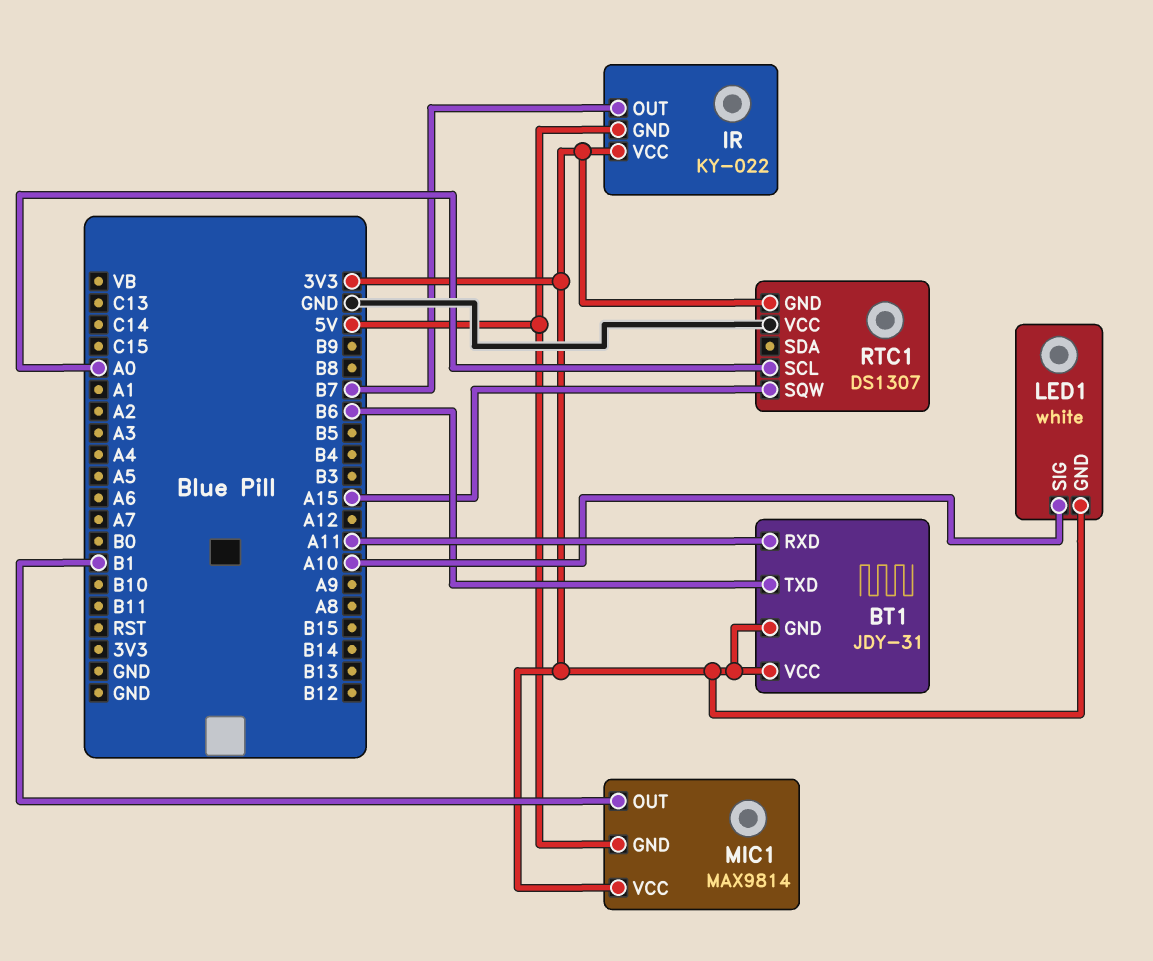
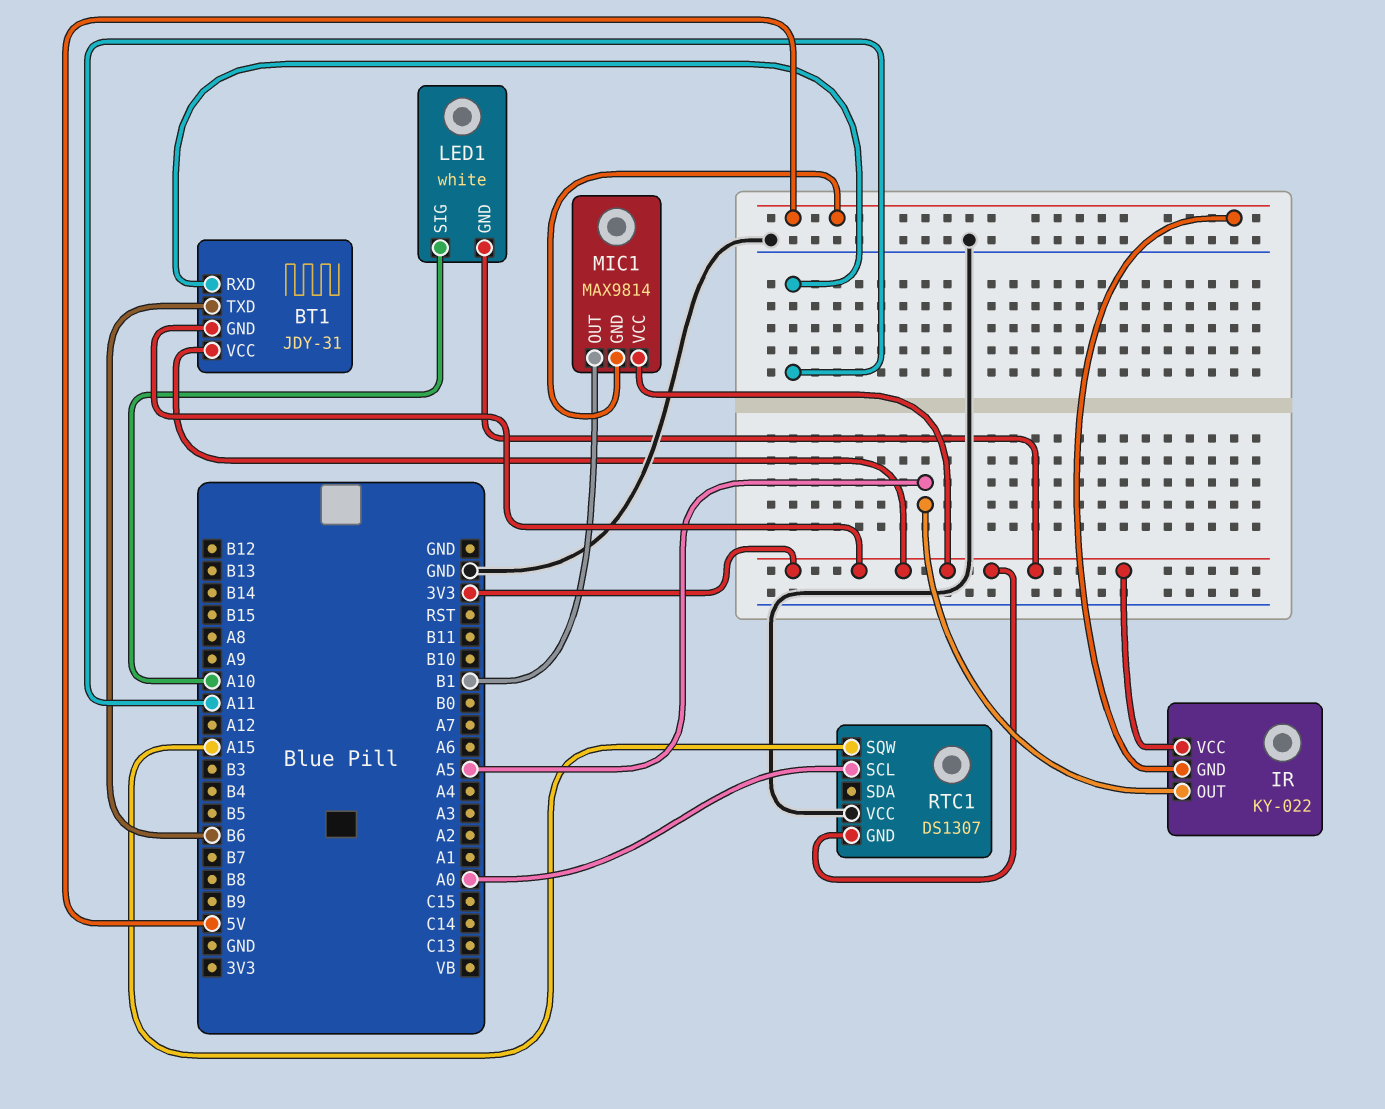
IR pin OUT: B7 -> A5

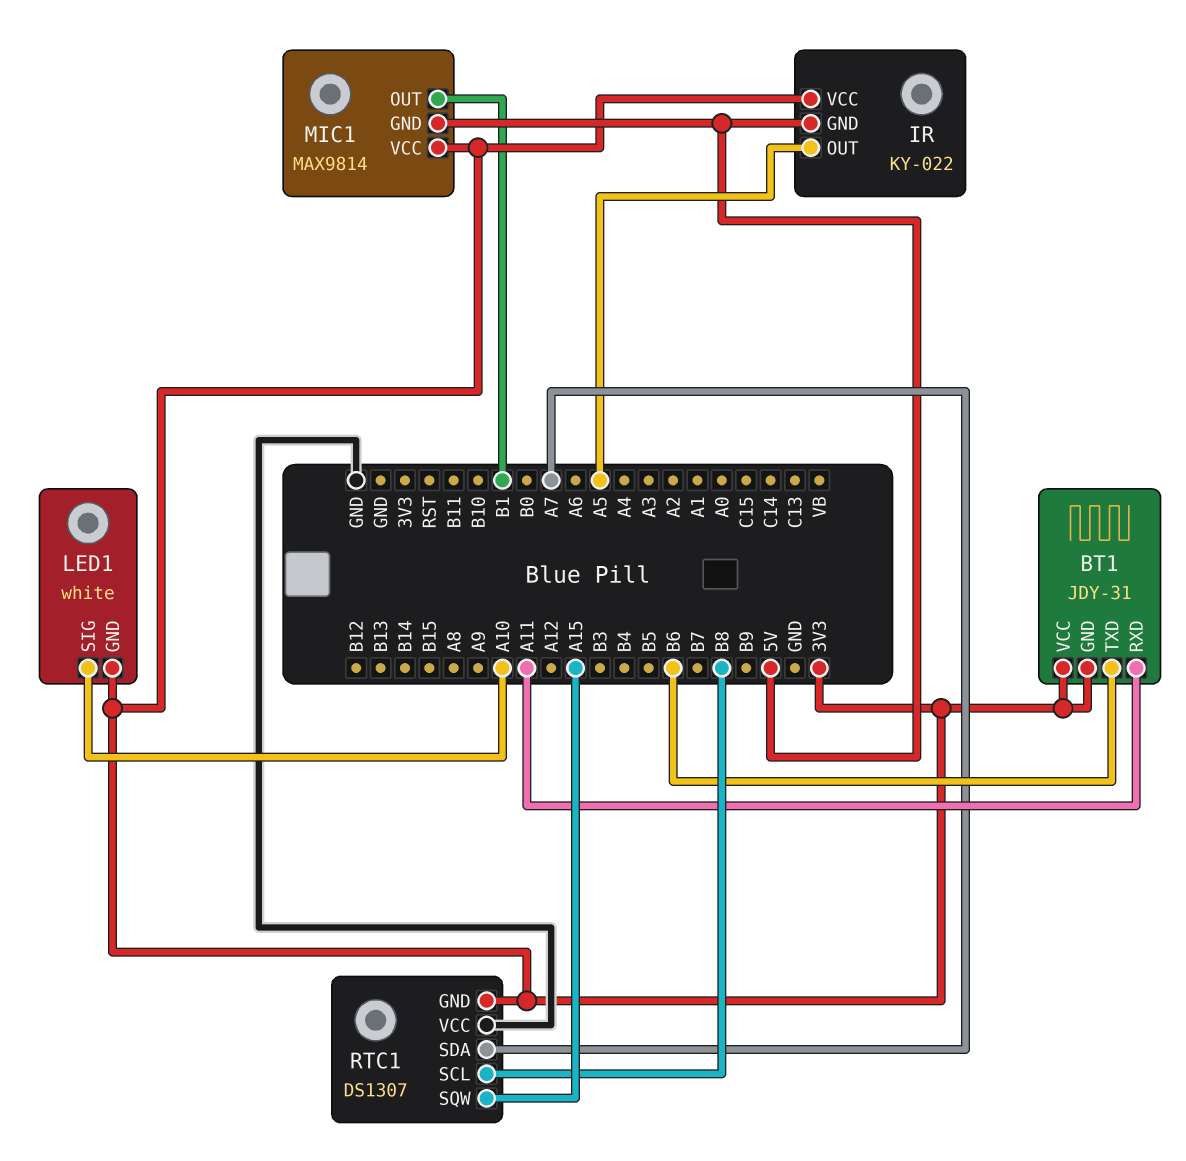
RTC1 pin SCL: A0 -> B8
RTC1 pin SDA: none -> A7

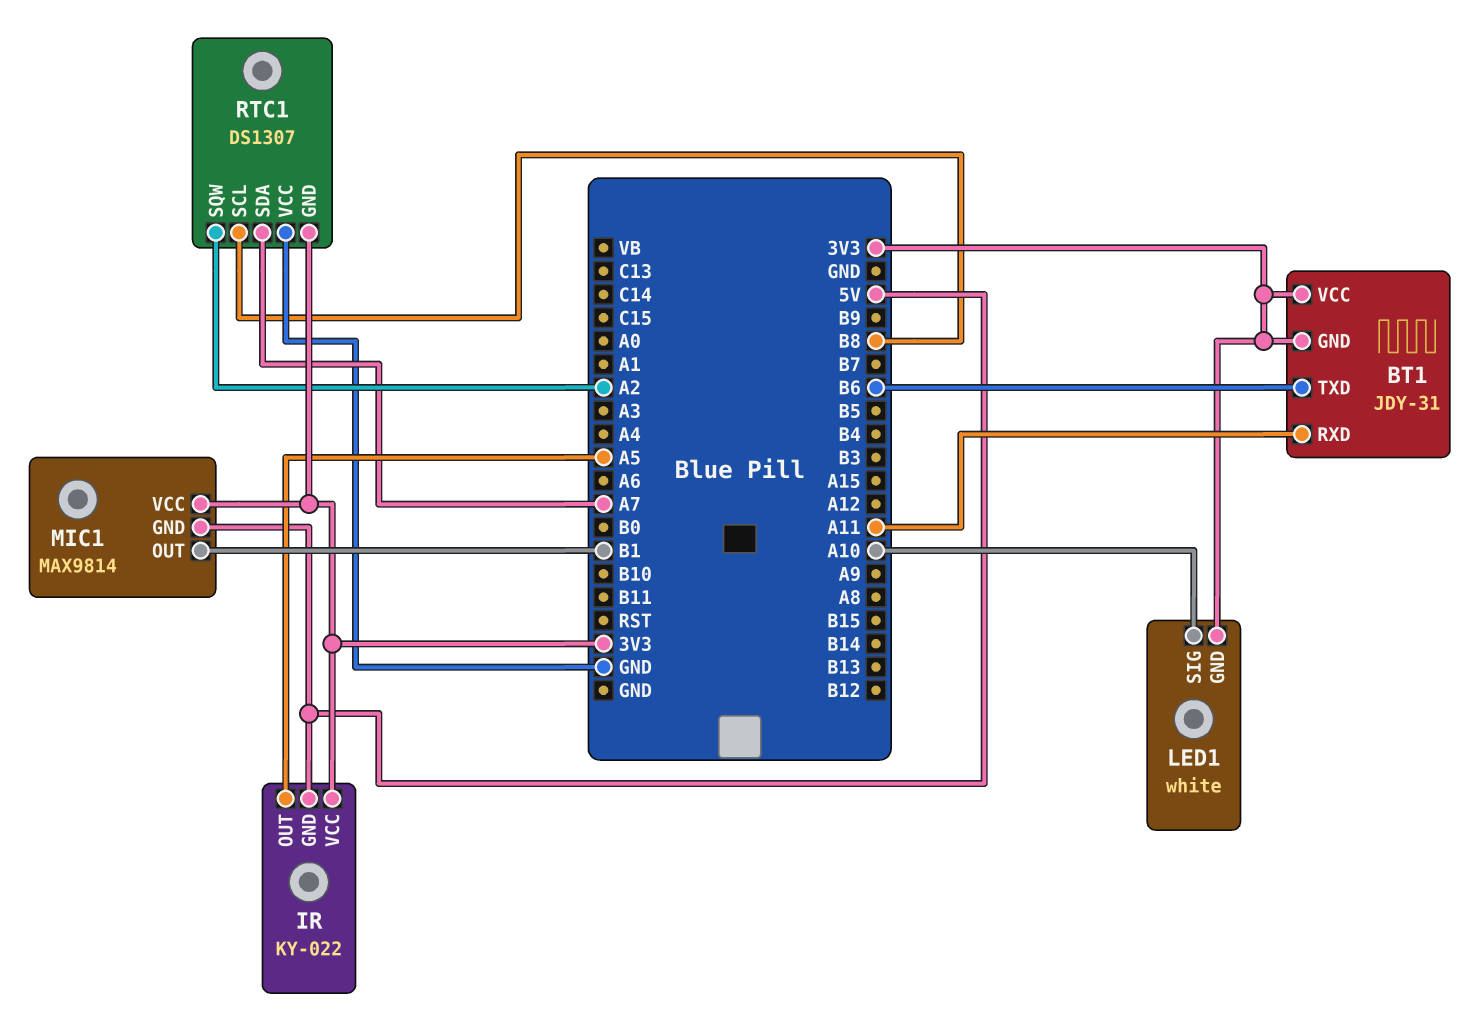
RTC1 pin SQW: A15 -> A2

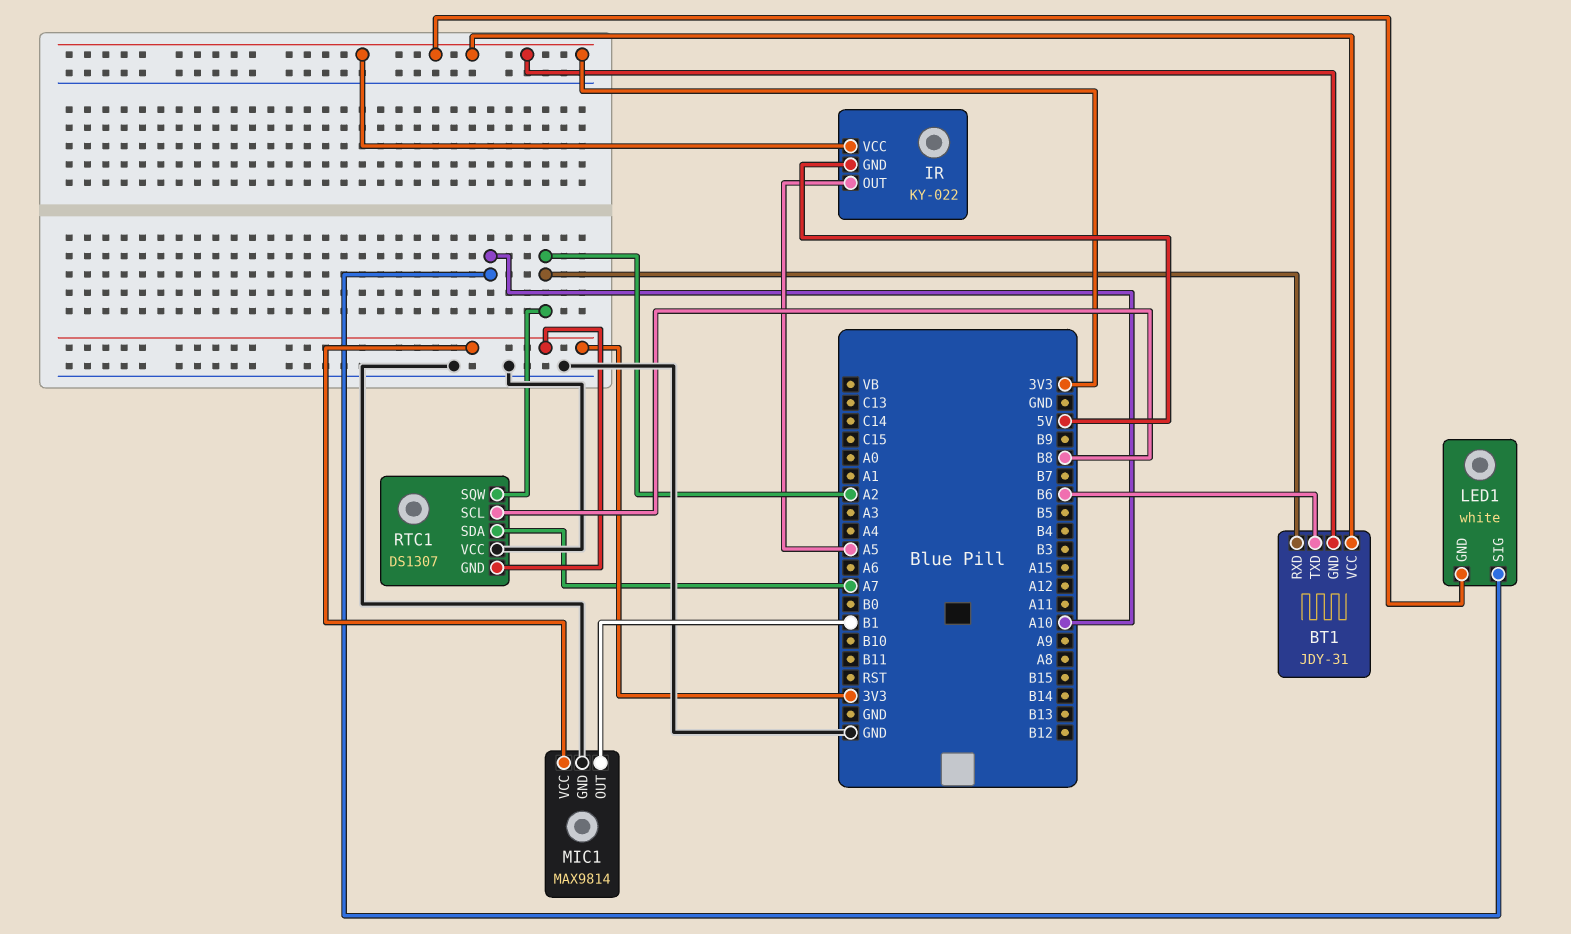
BT1 pin RXD: A11 -> A2
MIC1 pin GND: 5V -> GND

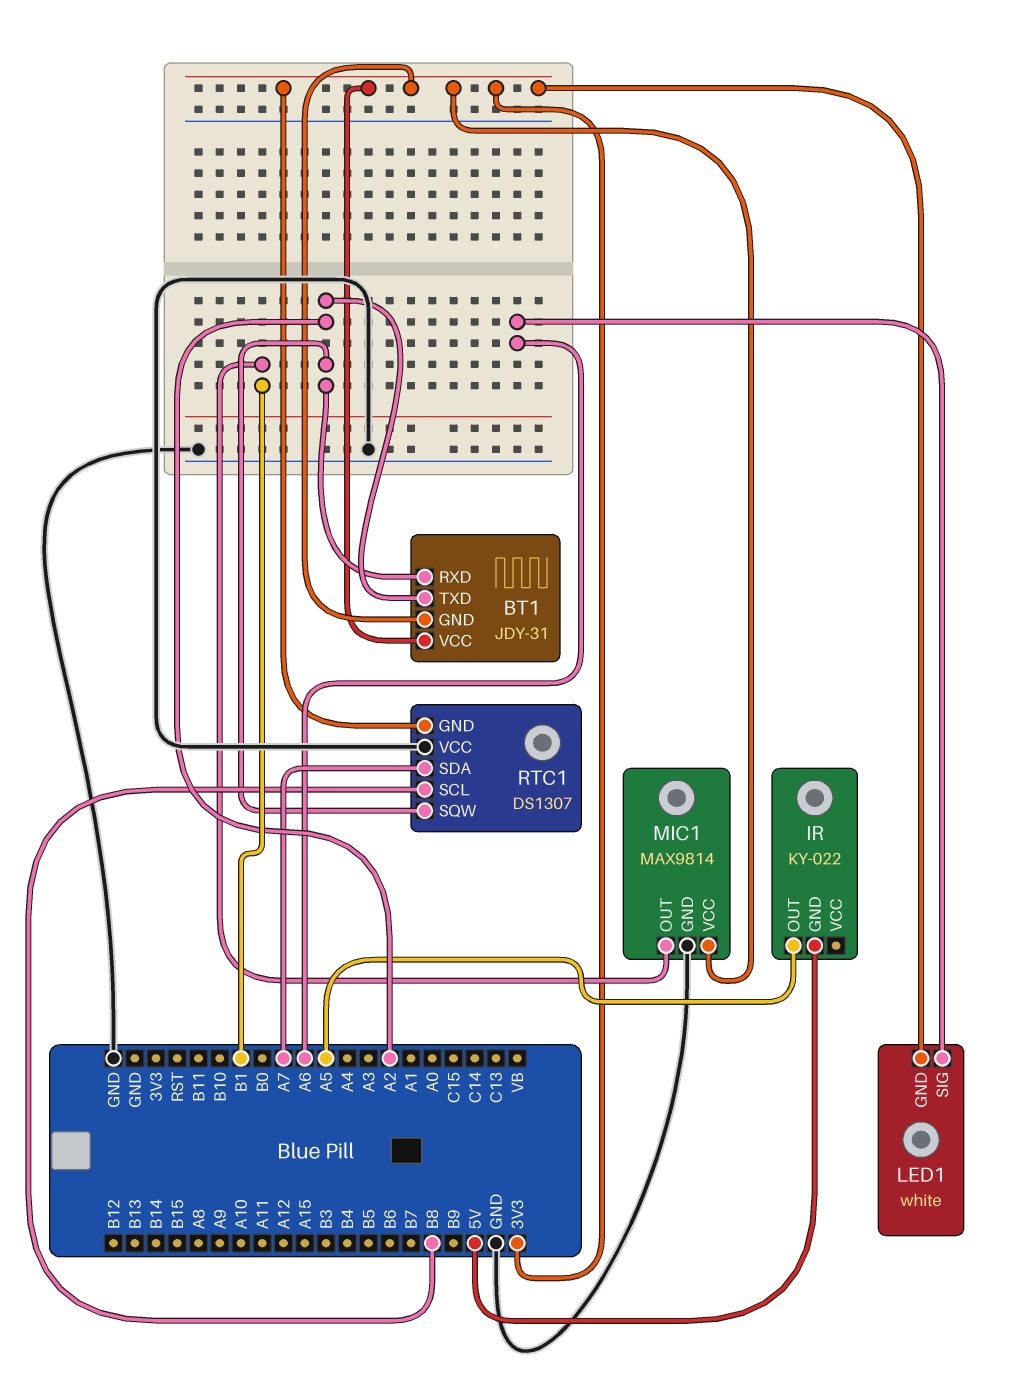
BT1 pin TXD: B6 -> A2
IR pin VCC: 3V3 -> none
LED1 pin SIG: A10 -> A6

